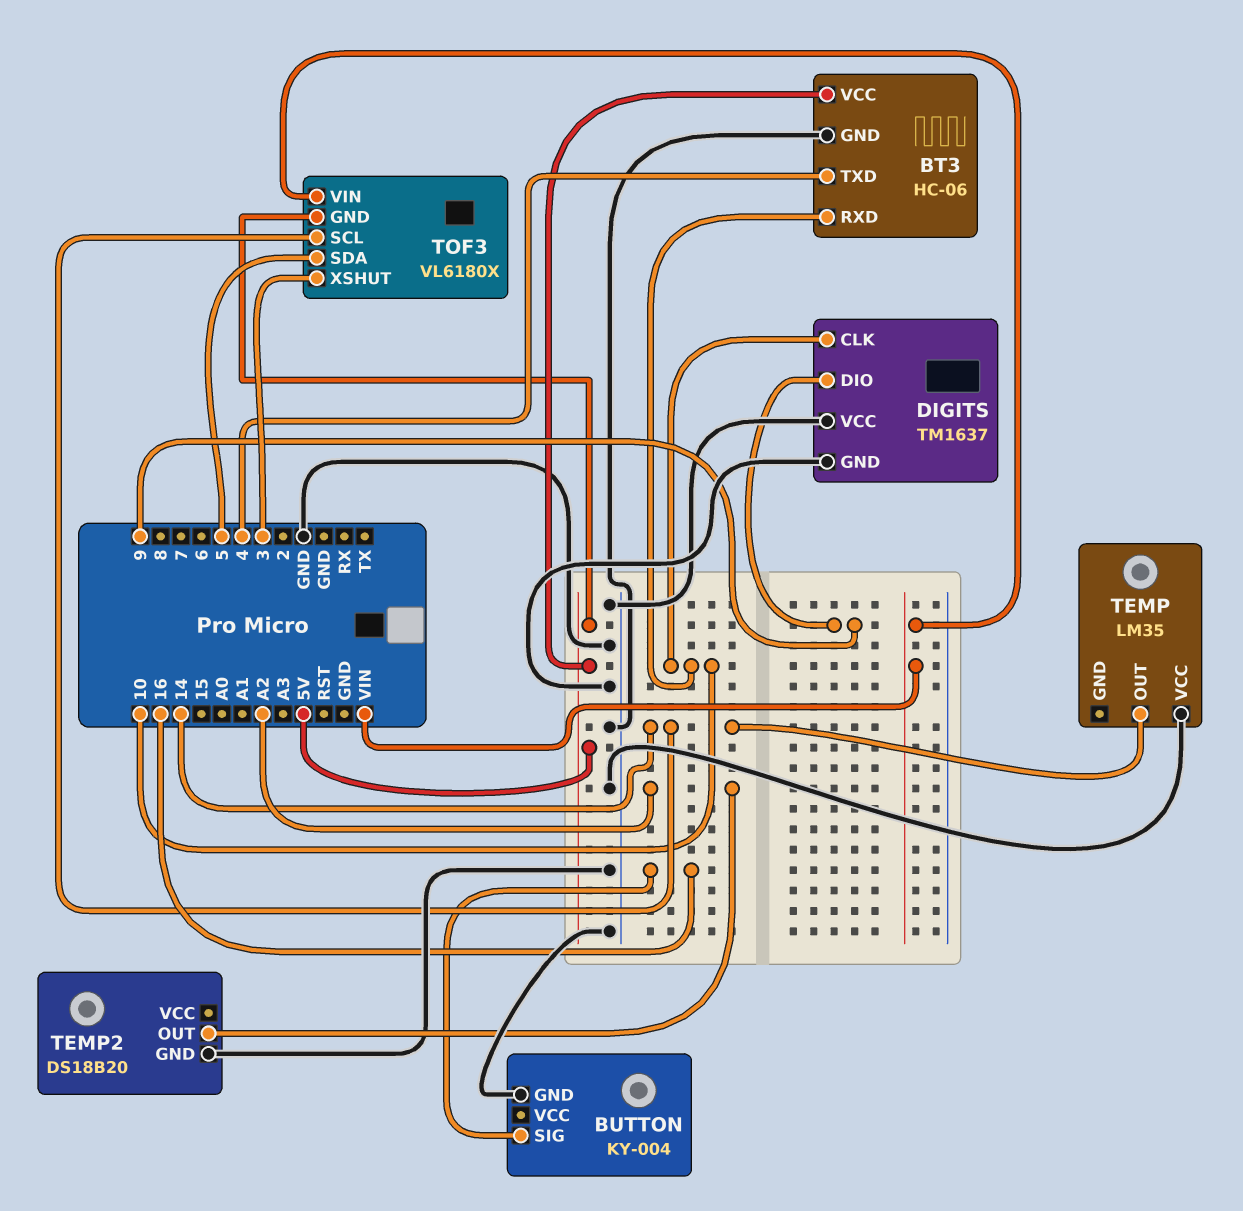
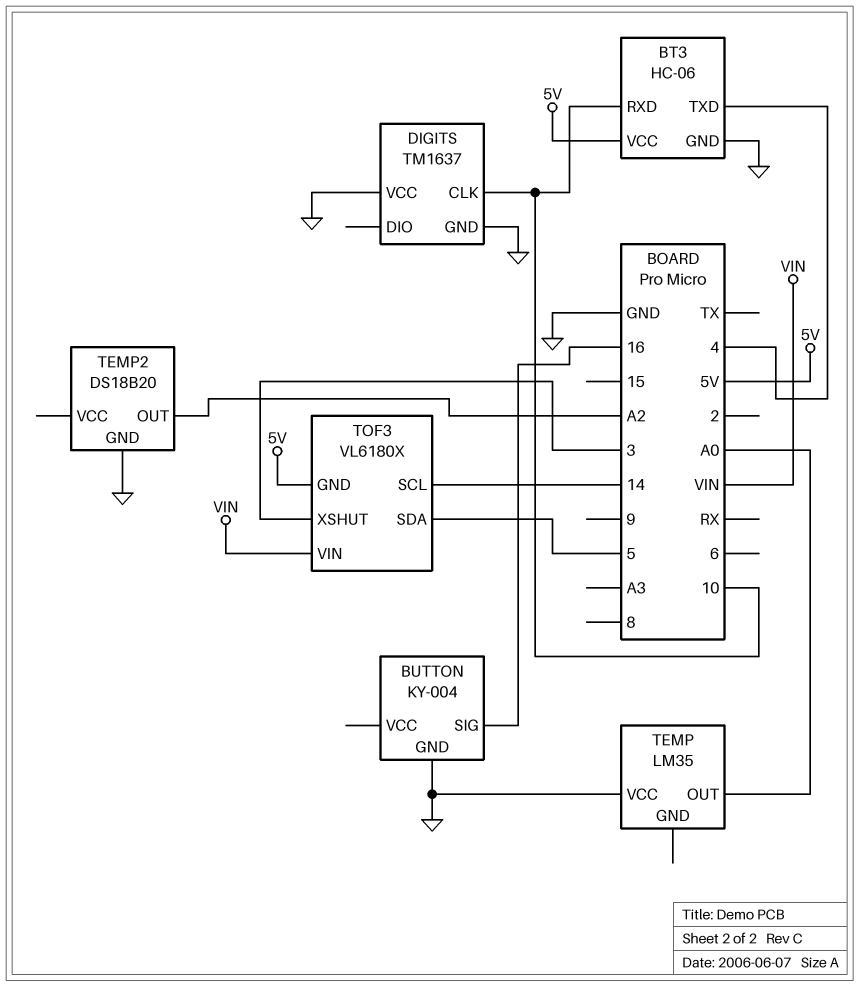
DIGITS pin DIO: 9 -> none
TEMP pin OUT: 14 -> A0

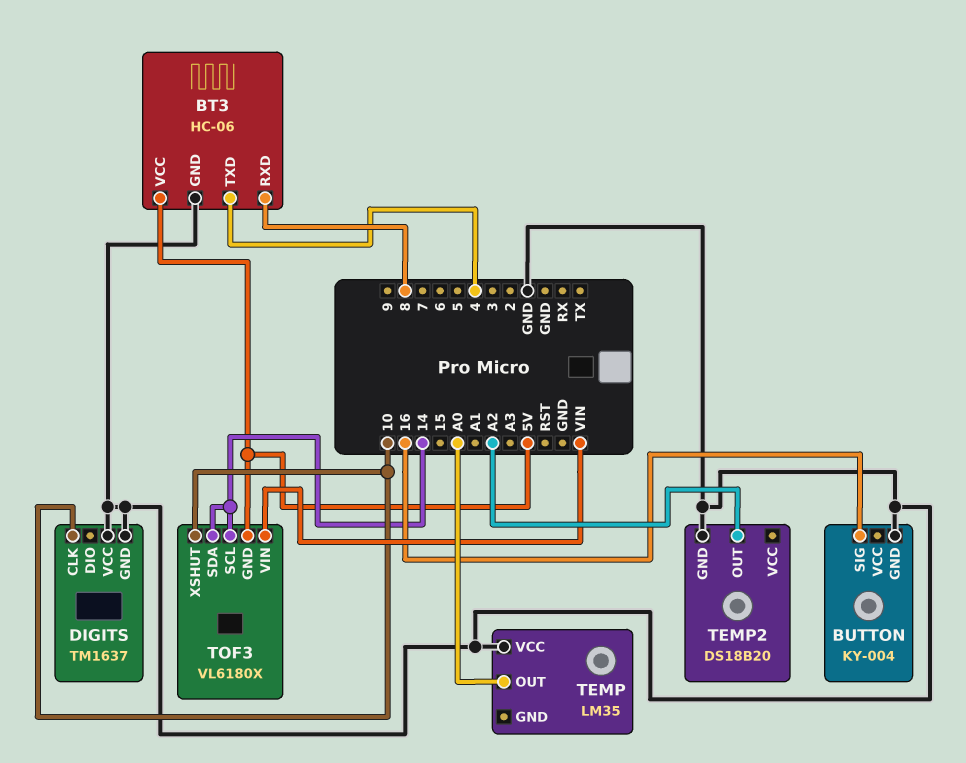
BT3 pin RXD: 10 -> 8
TOF3 pin SDA: 5 -> 14
TOF3 pin XSHUT: 3 -> 10

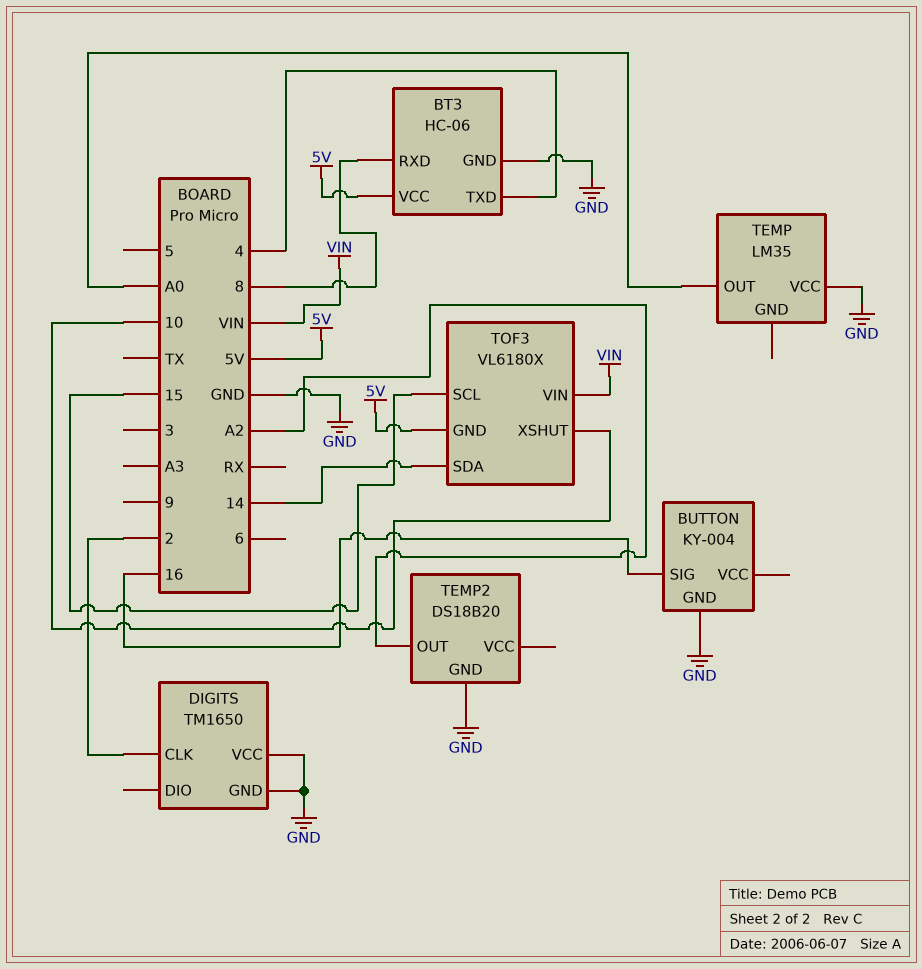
DIGITS: TM1637 -> TM1650
DIGITS pin CLK: 10 -> 2
TOF3 pin SCL: 14 -> 15

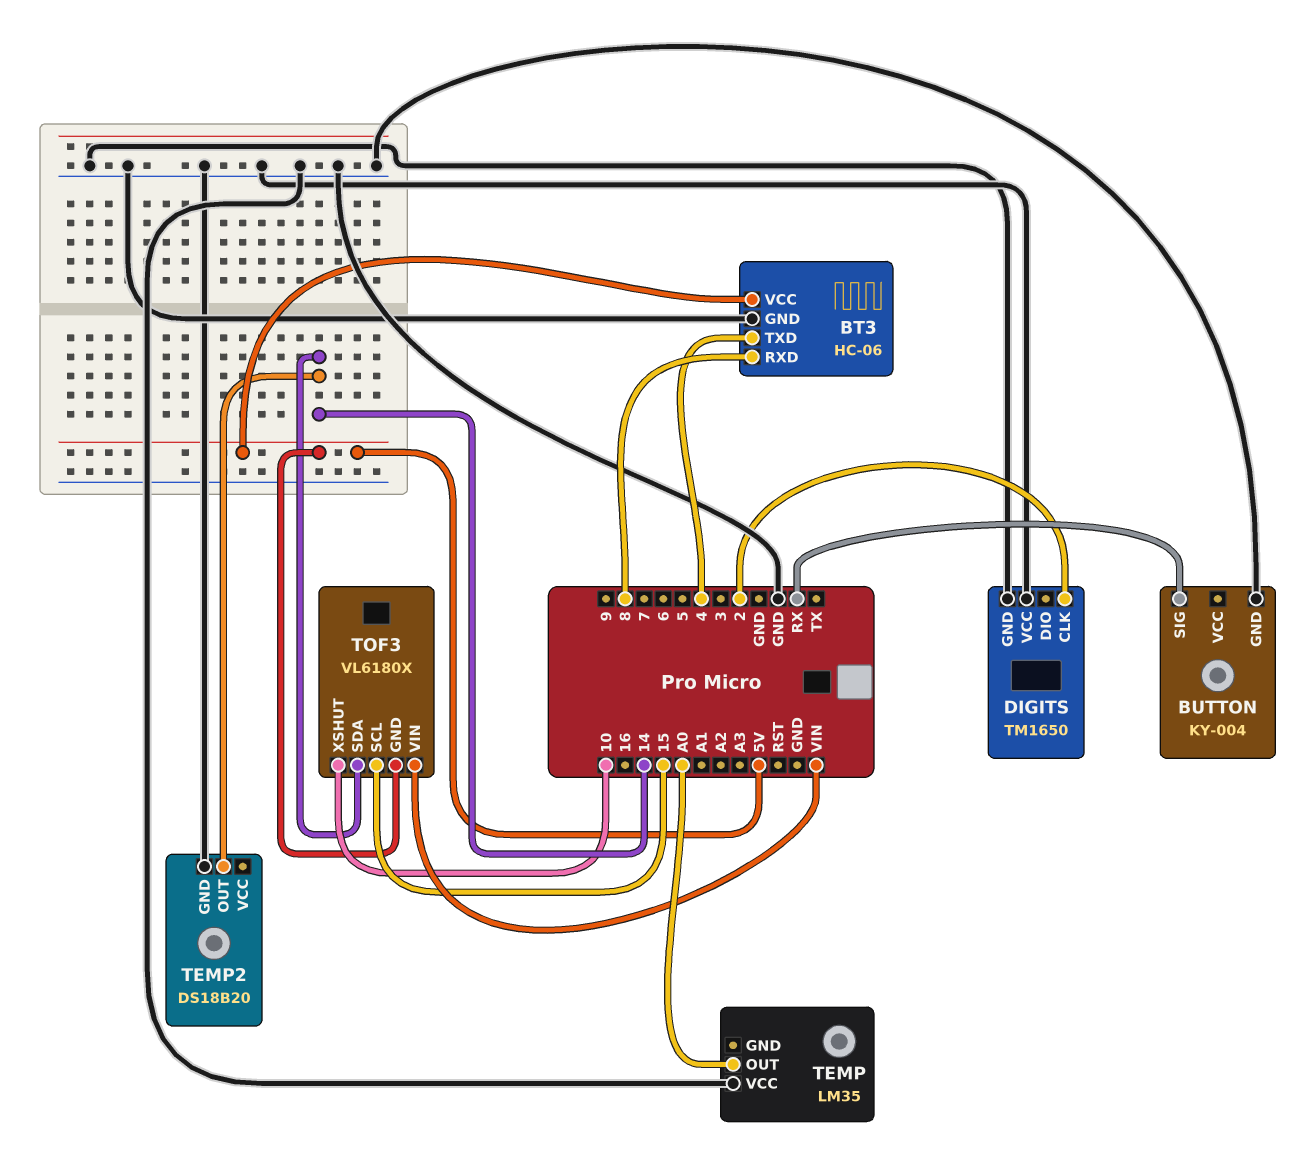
BUTTON pin SIG: 16 -> RX
TEMP2 pin OUT: A2 -> 14

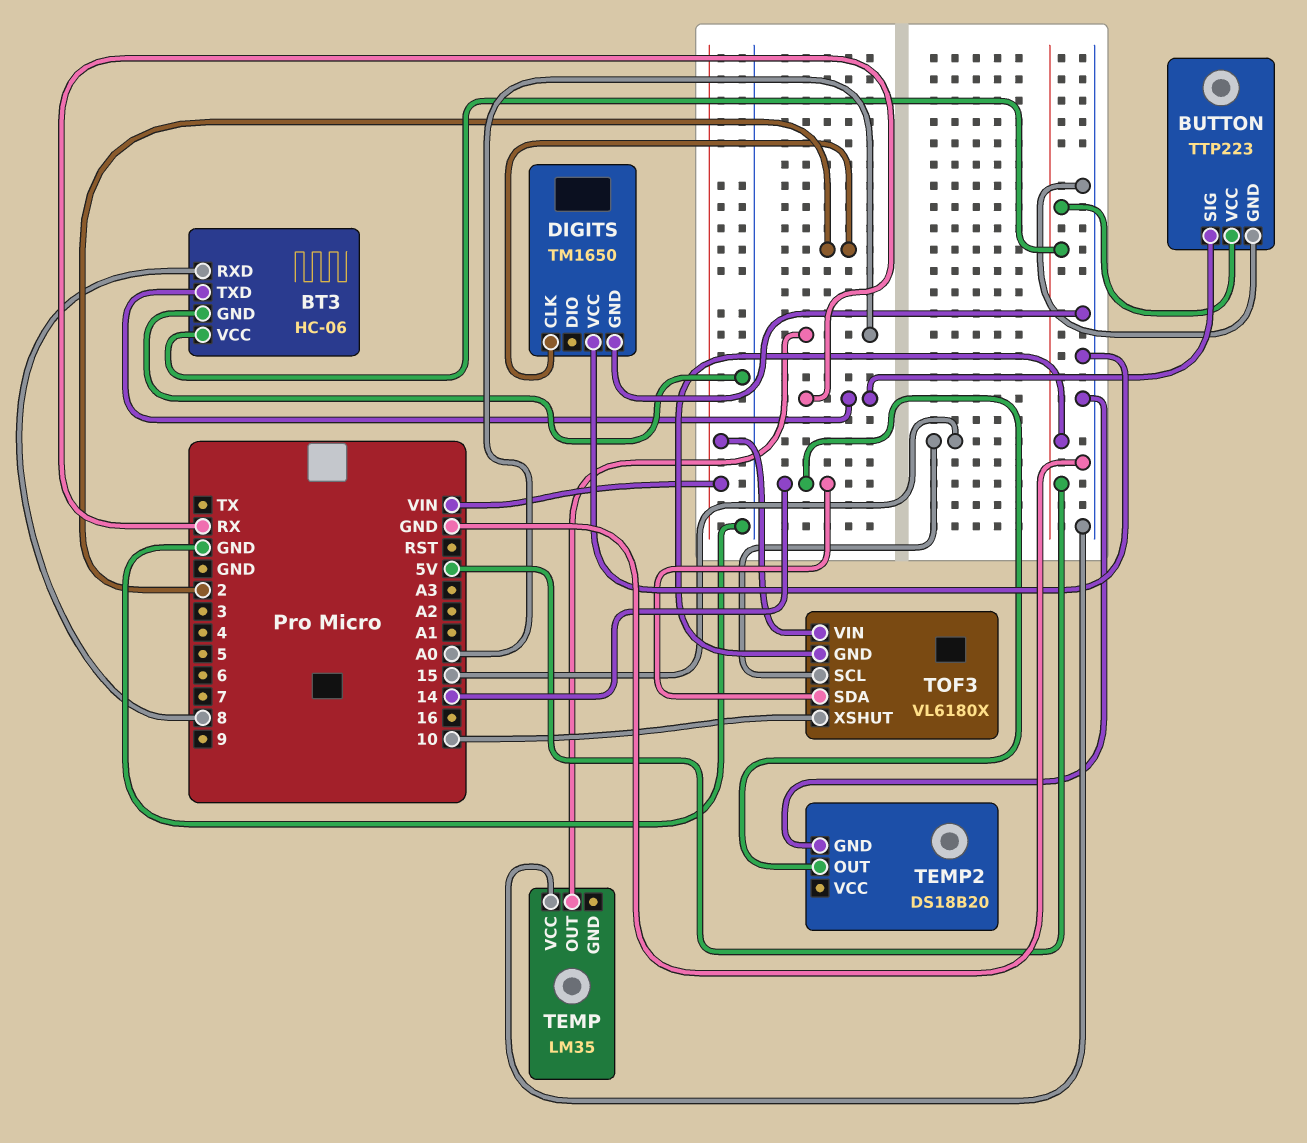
BT3 pin TXD: 4 -> RX
BUTTON: KY-004 -> TTP223
BUTTON pin VCC: none -> 5V

